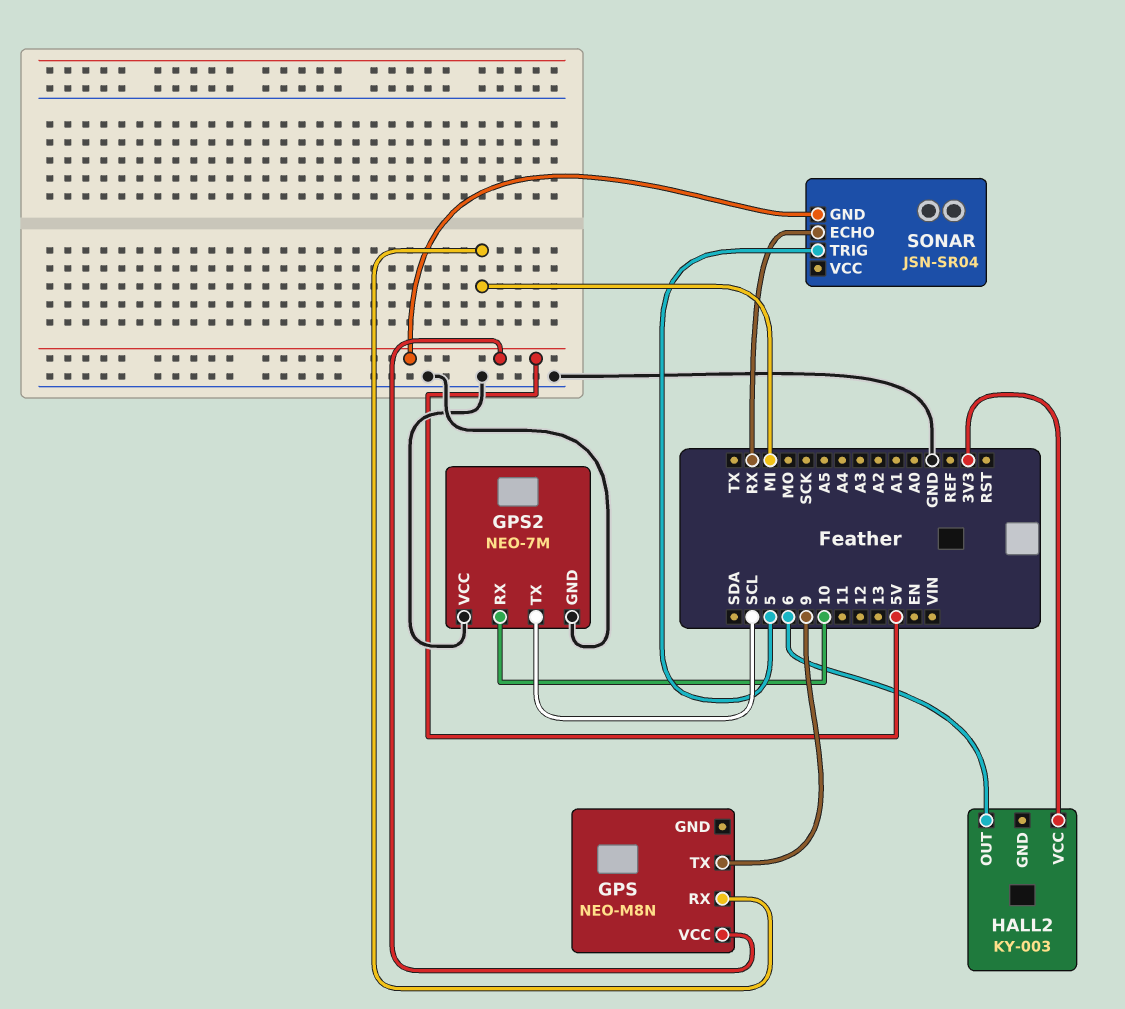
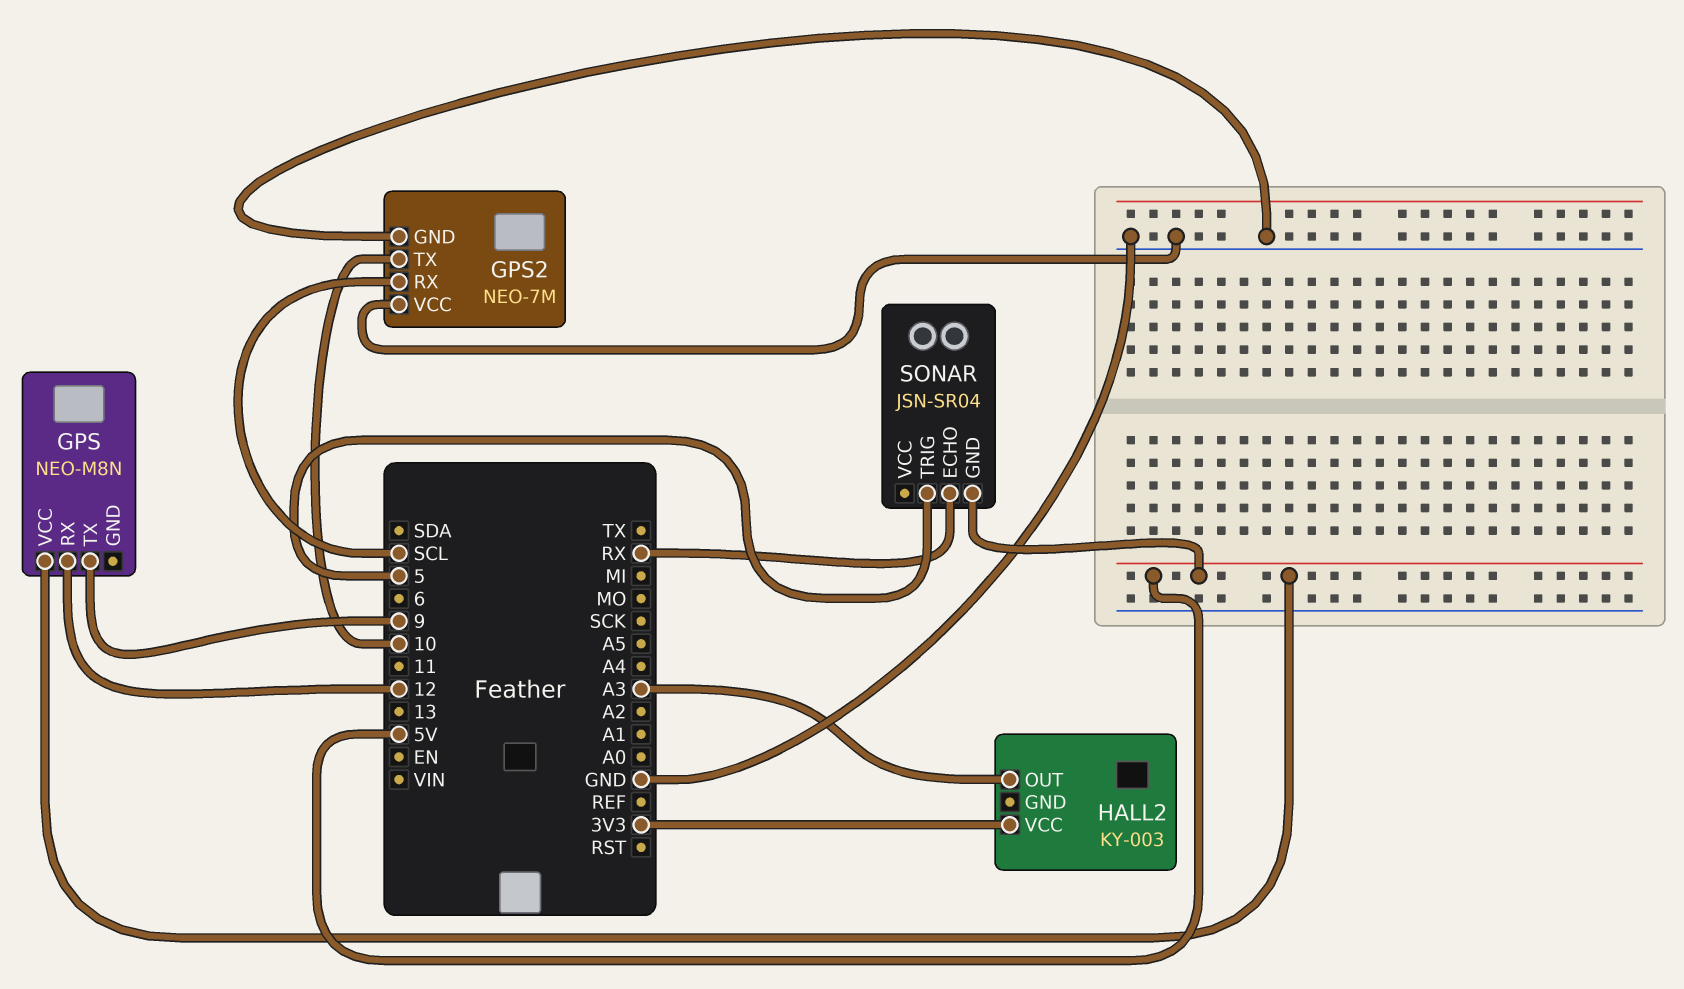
GPS pin RX: MI -> 12
GPS2 pin RX: 10 -> SCL
GPS2 pin TX: SCL -> 10
HALL2 pin OUT: 6 -> A3

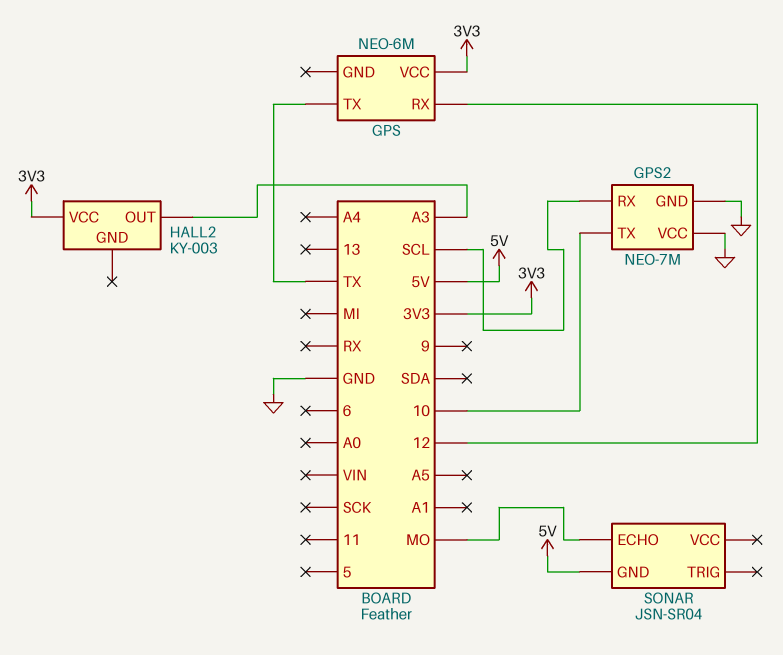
GPS: NEO-M8N -> NEO-6M
GPS pin TX: 9 -> TX
GPS pin VCC: 5V -> 3V3
SONAR pin ECHO: RX -> MO
SONAR pin TRIG: 5 -> none

